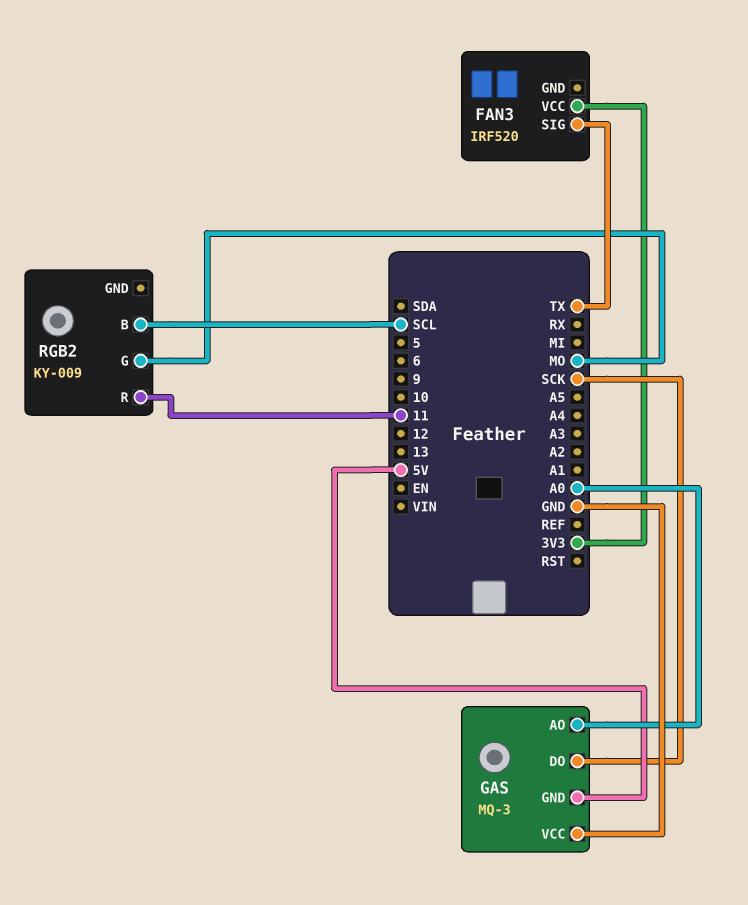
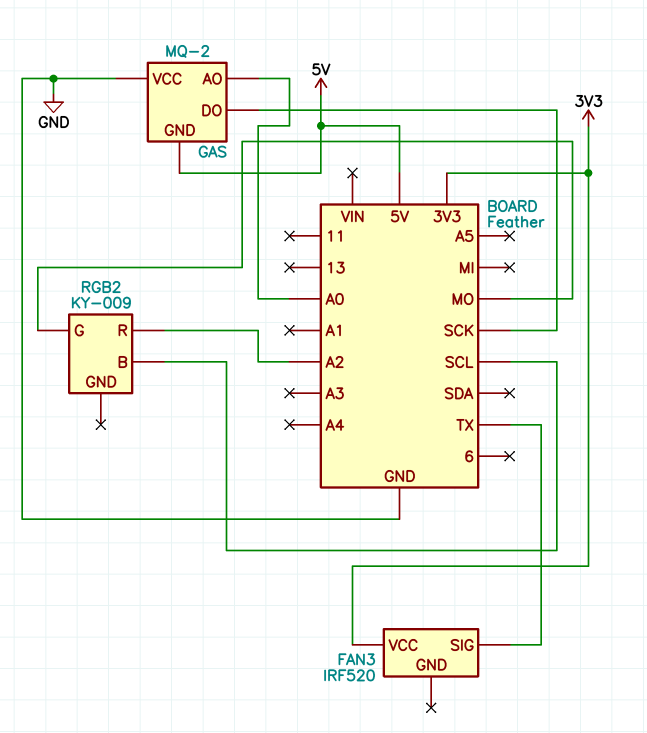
GAS: MQ-3 -> MQ-2
RGB2 pin R: 11 -> A2

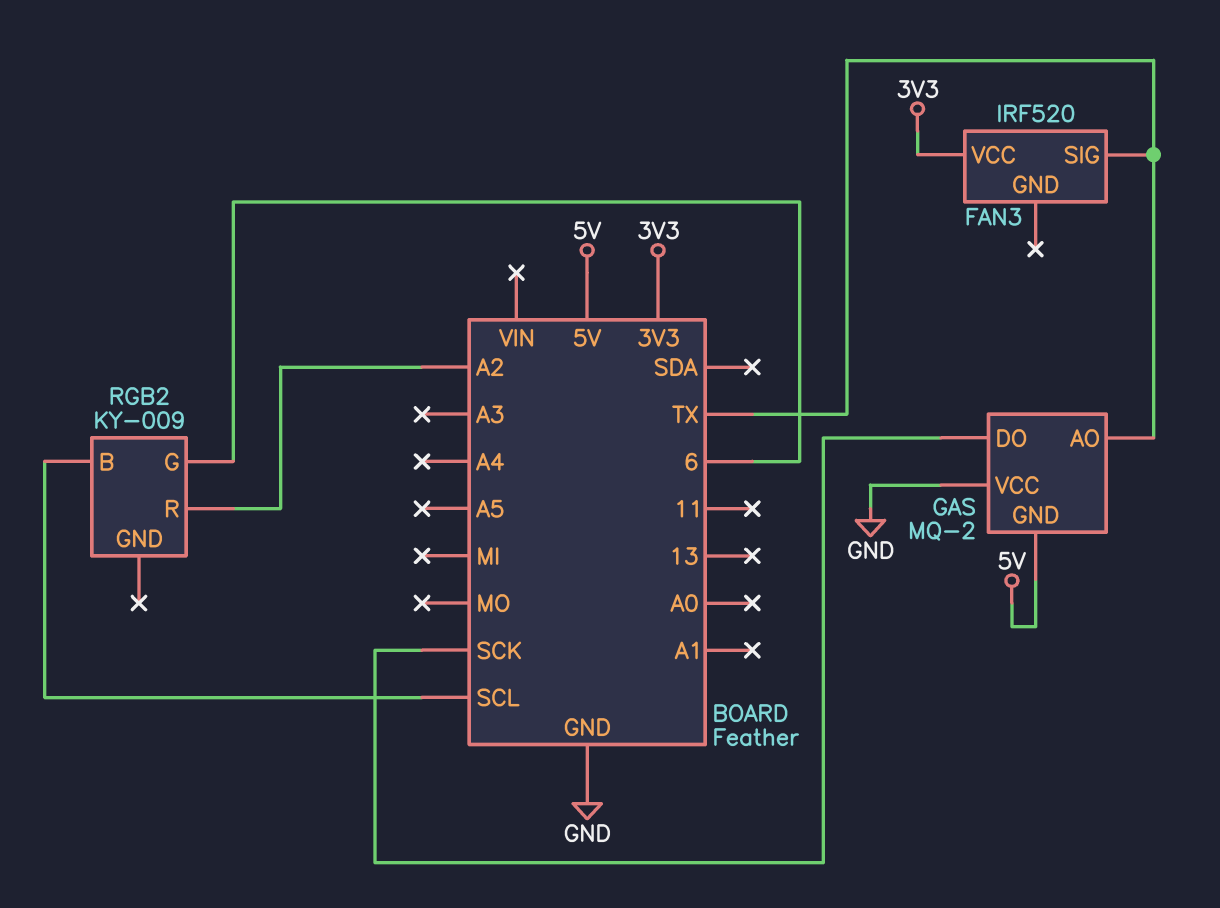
GAS pin AO: A0 -> TX
RGB2 pin G: MO -> 6

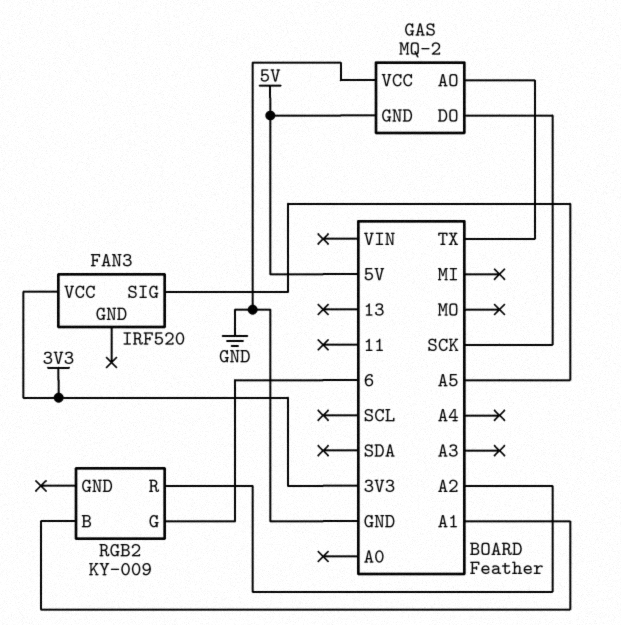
FAN3 pin SIG: TX -> A5
RGB2 pin B: SCL -> A1

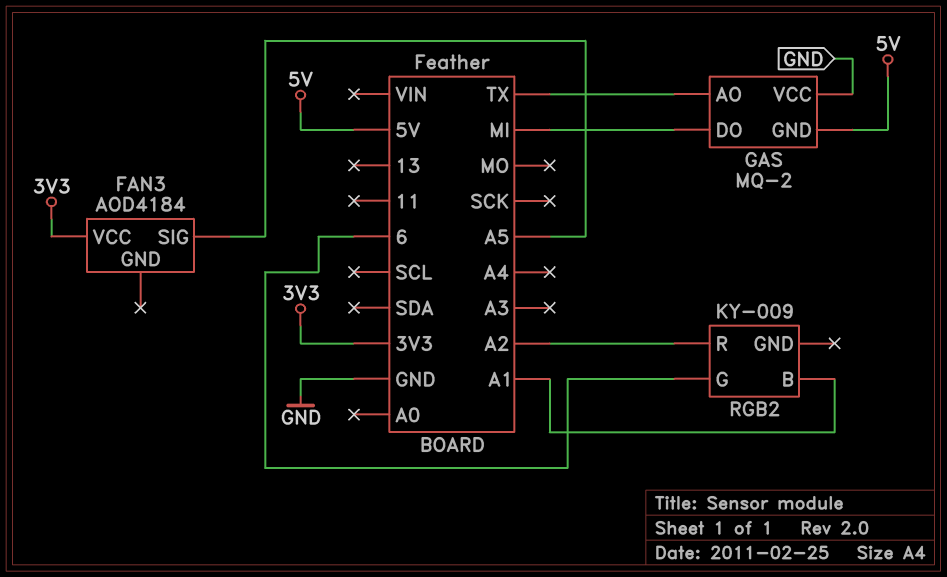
FAN3: IRF520 -> AOD4184
GAS pin DO: SCK -> MI

